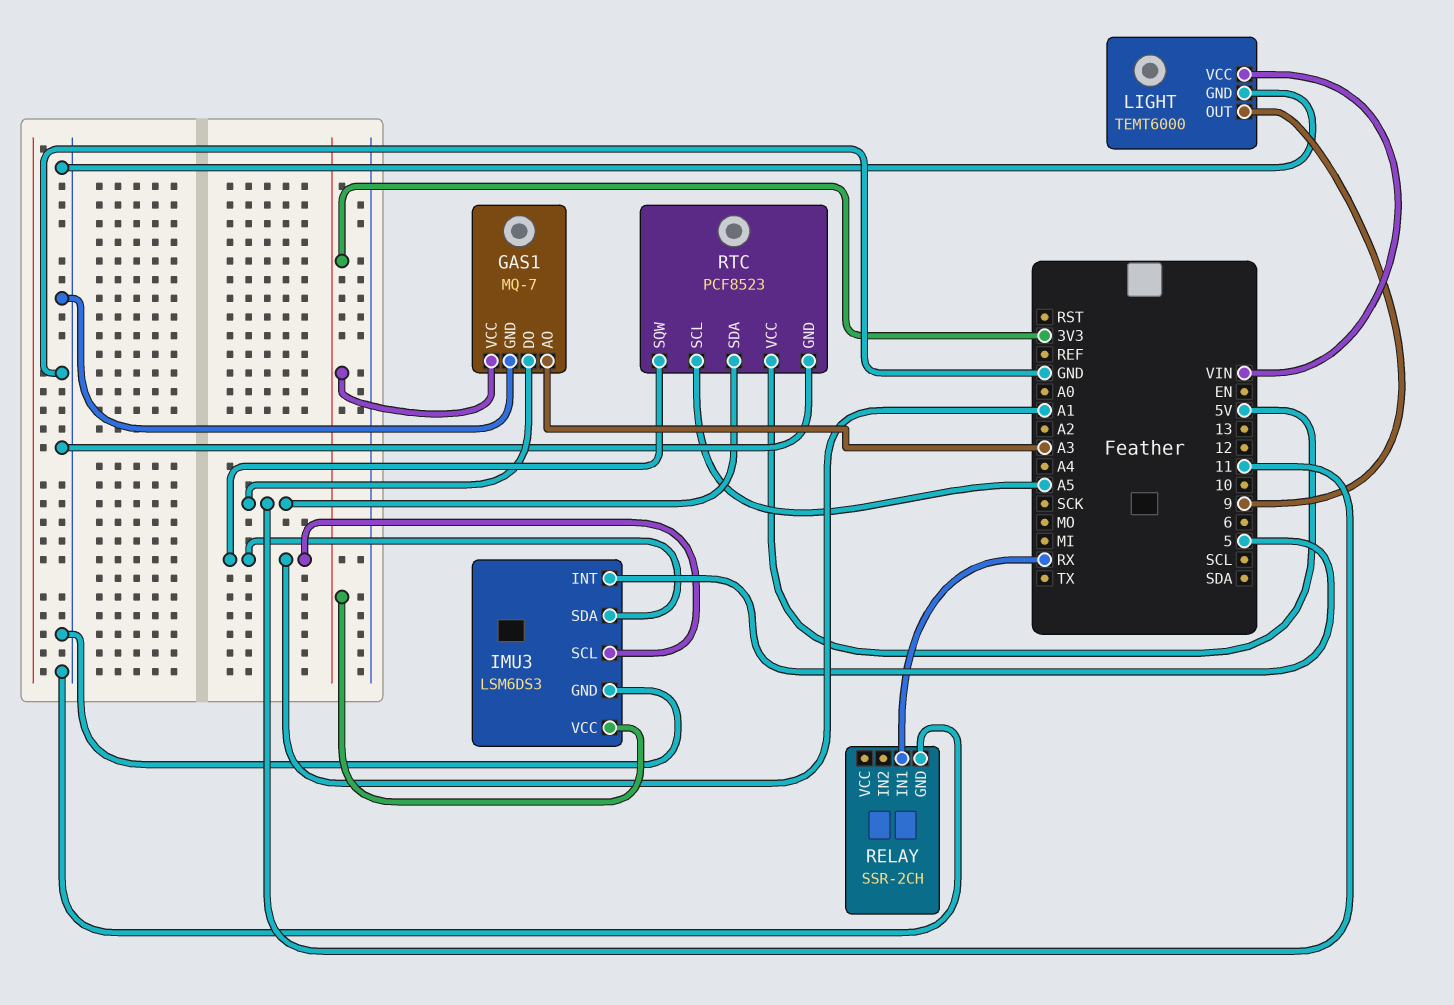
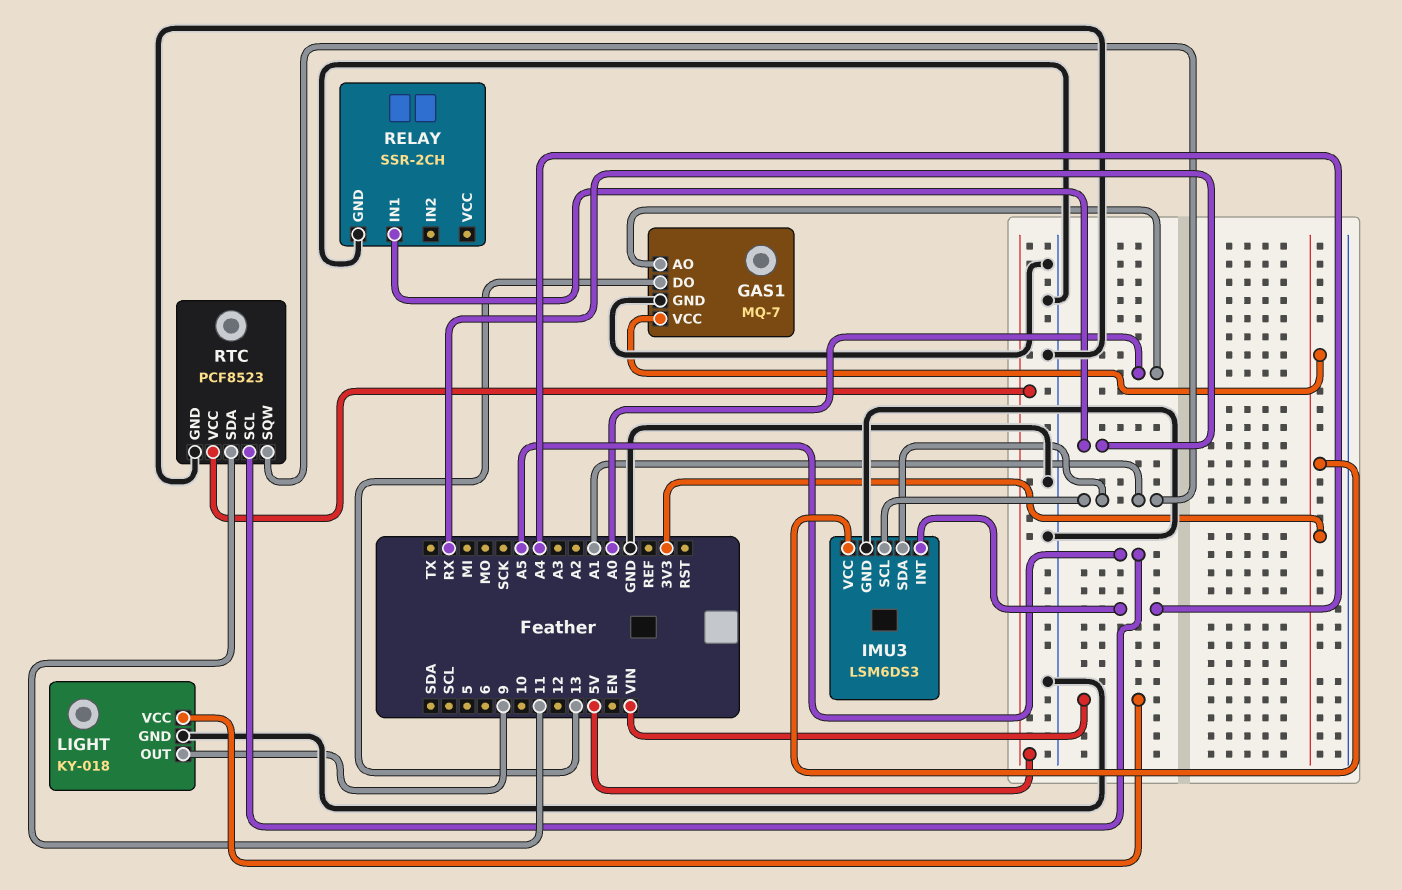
GAS1 pin AO: A3 -> A0
GAS1 pin DO: 11 -> 13
IMU3 pin INT: 5 -> A4
LIGHT: TEMT6000 -> KY-018

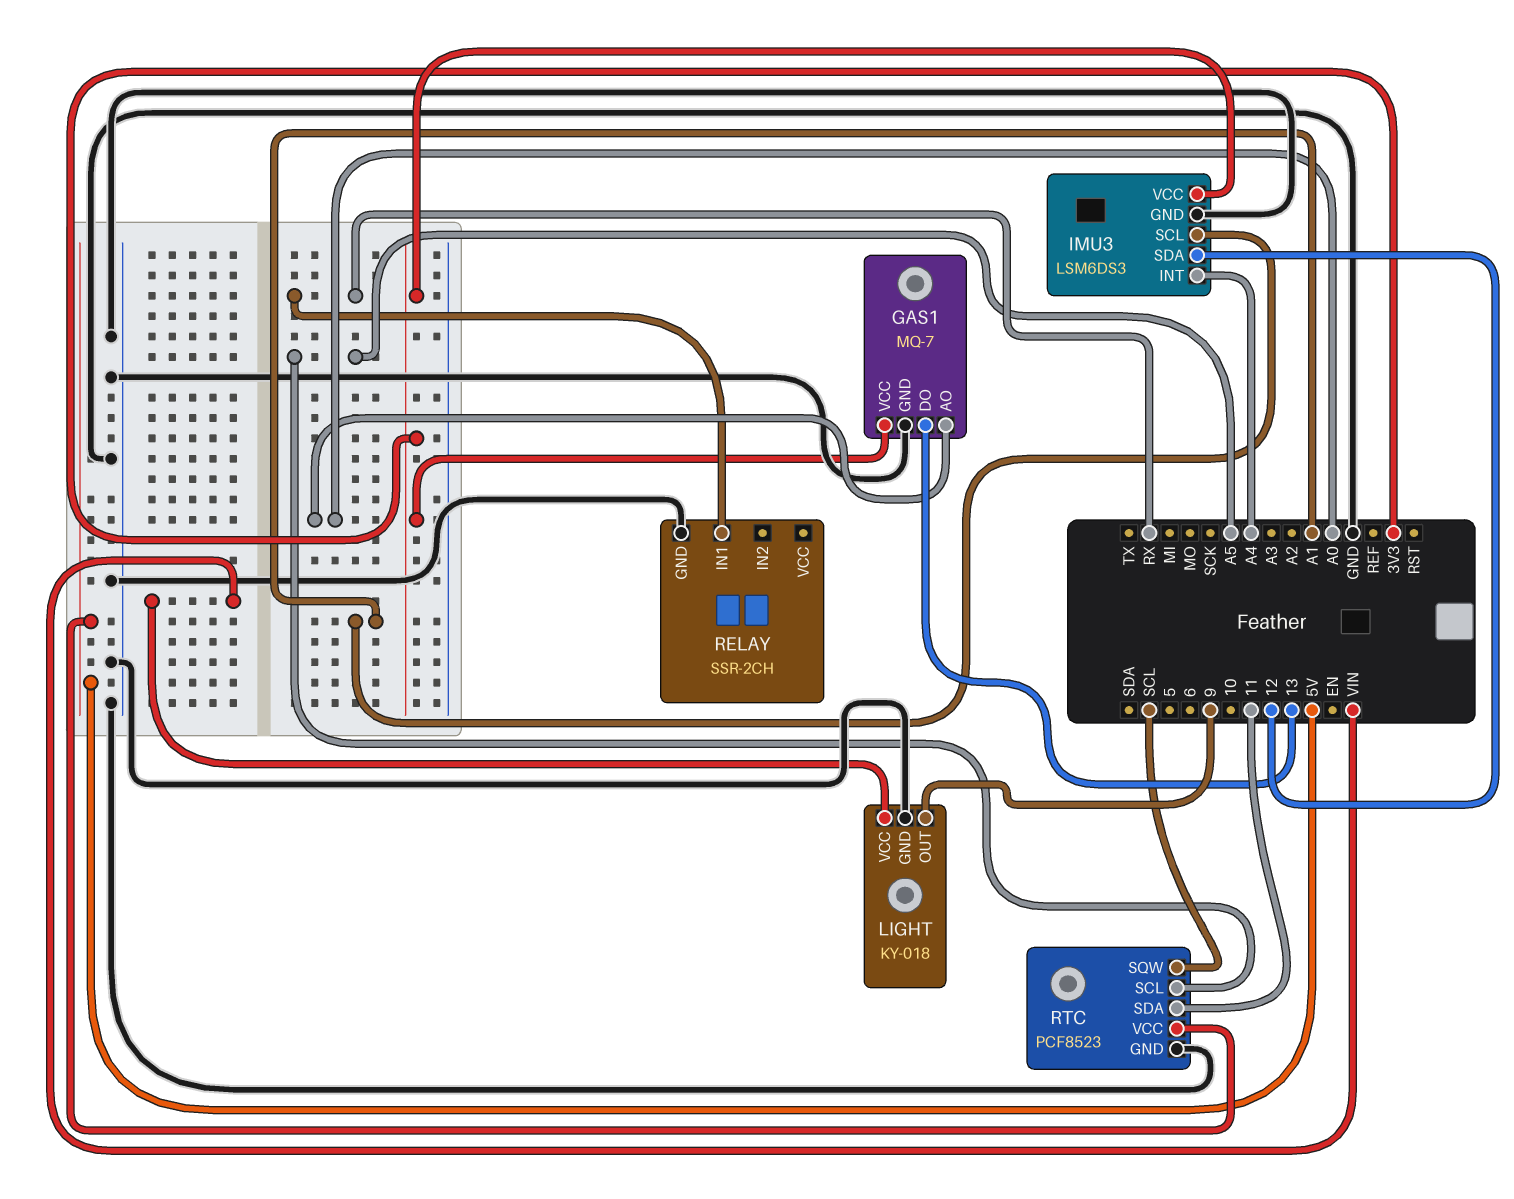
IMU3 pin SDA: A1 -> 12
RTC pin SQW: A1 -> SCL

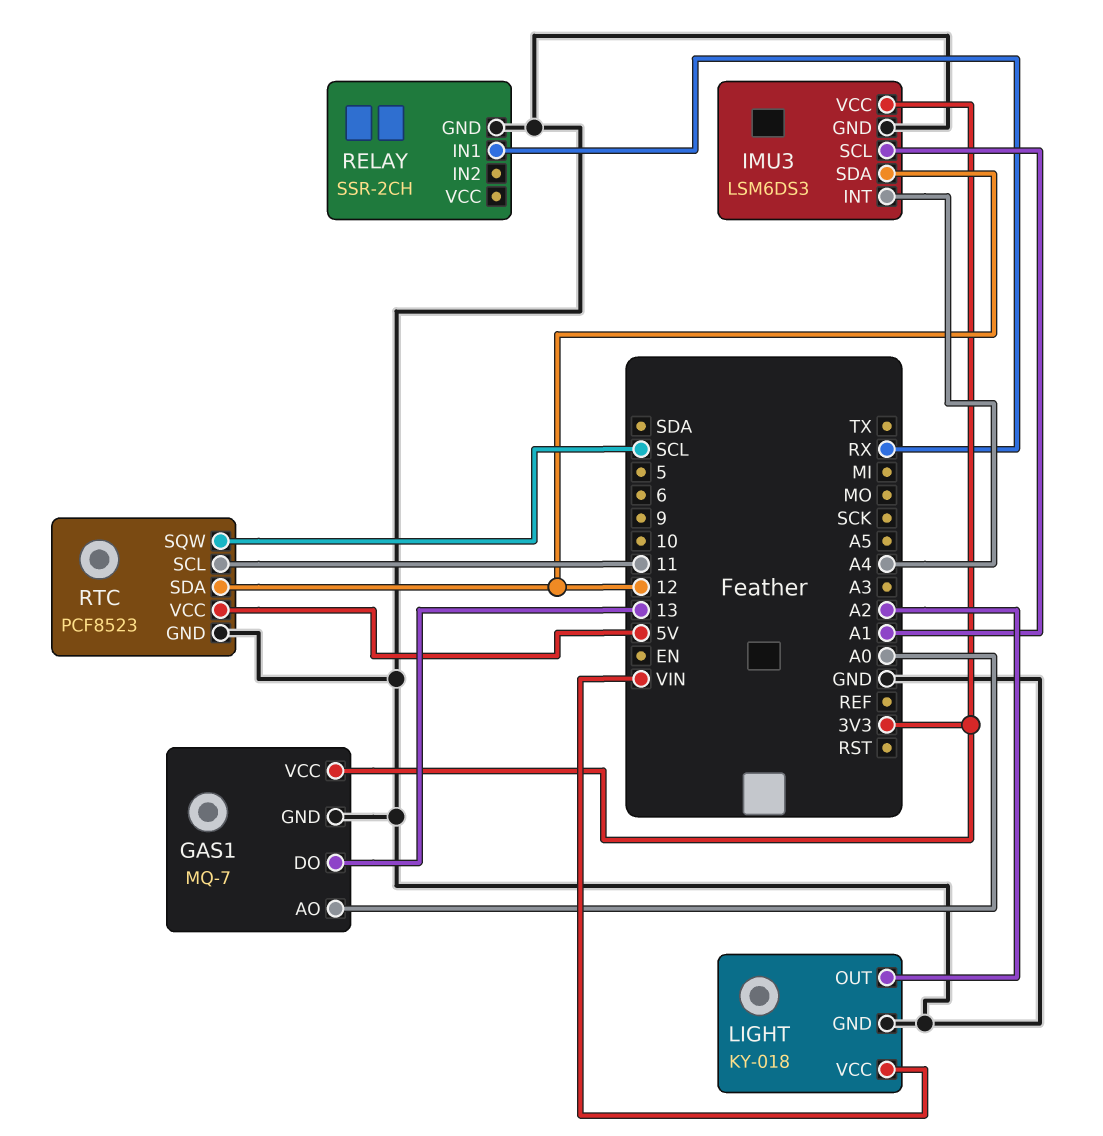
LIGHT pin OUT: 9 -> A2
RTC pin SCL: A5 -> 11
RTC pin SDA: 11 -> 12

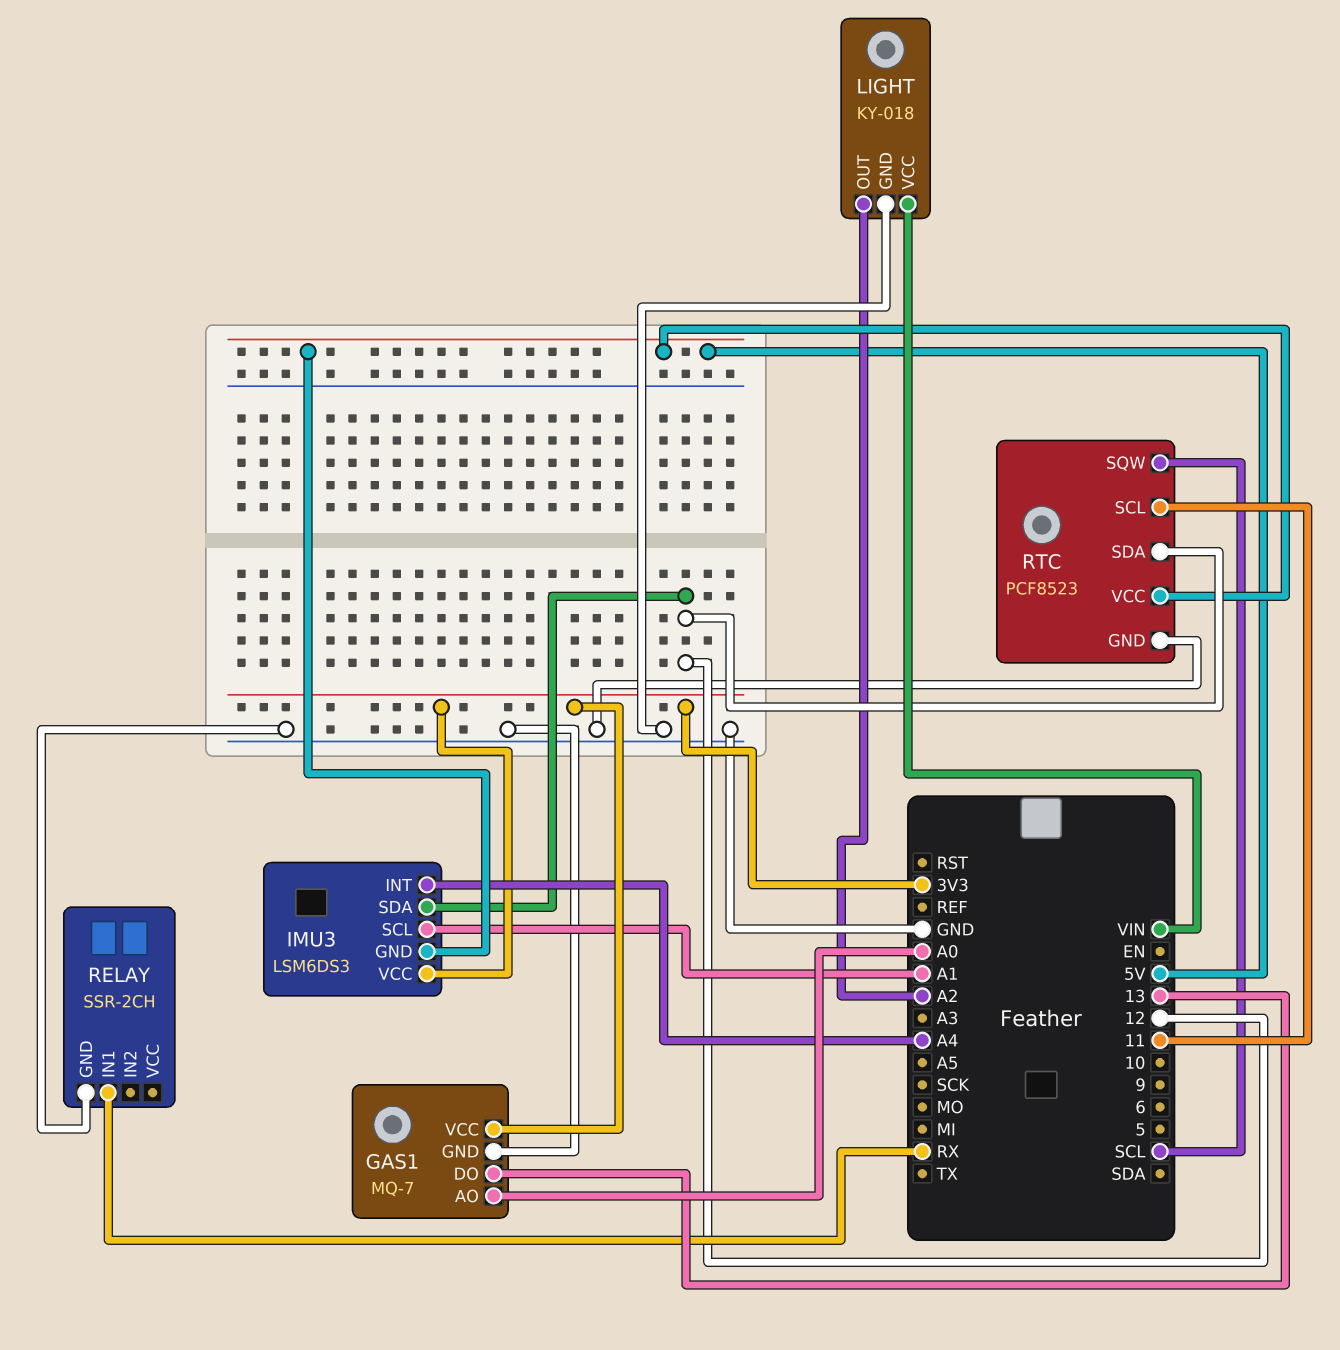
IMU3 pin GND: GND -> 5V

